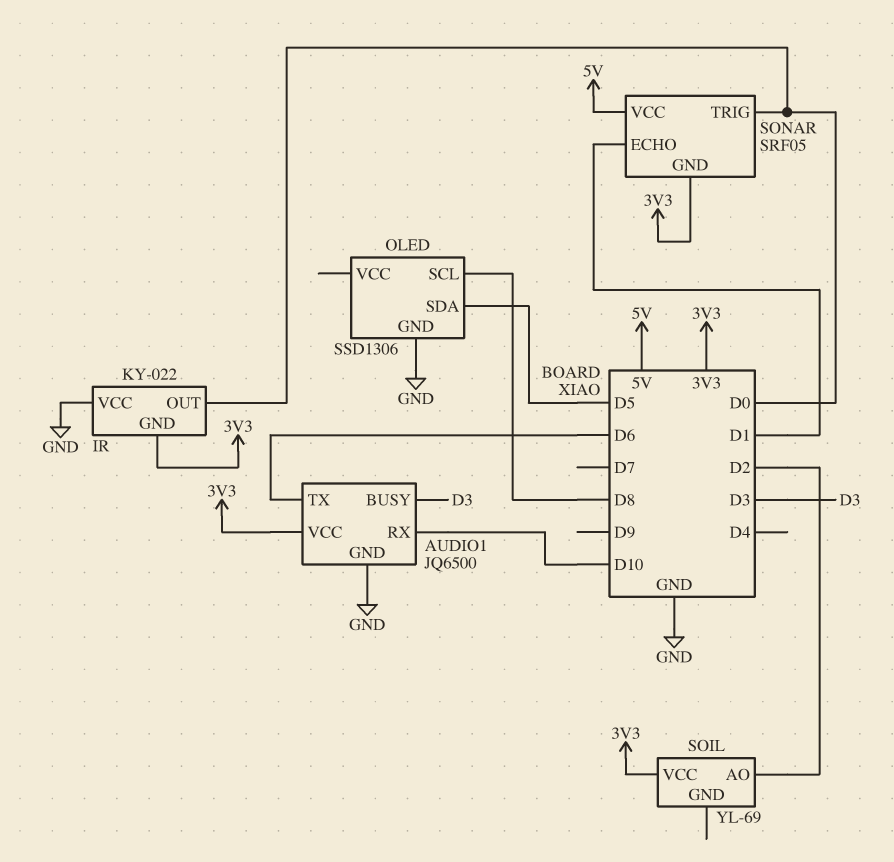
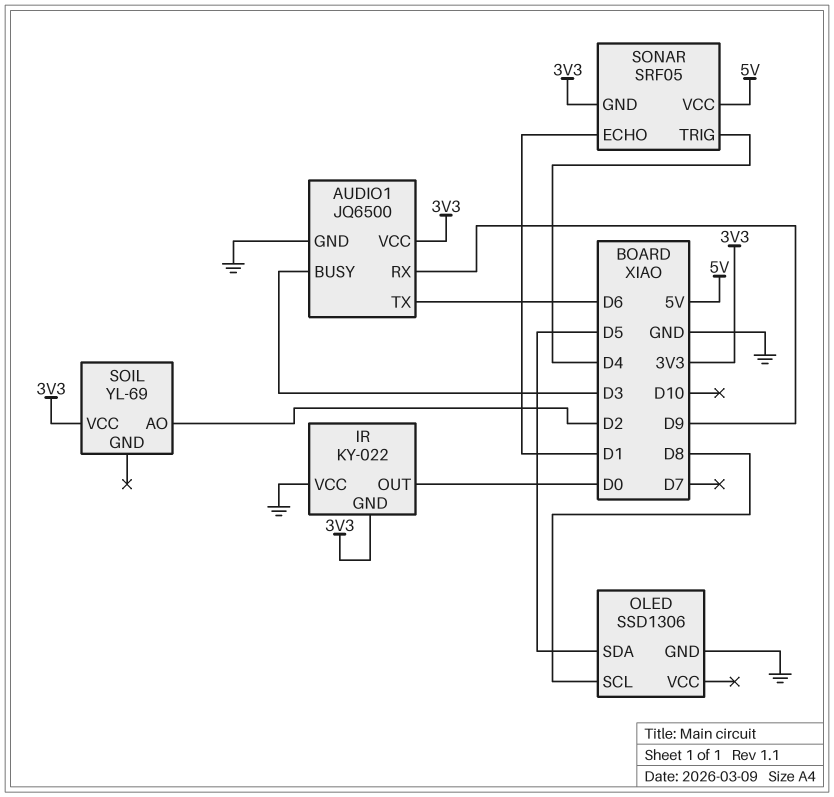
AUDIO1 pin RX: D10 -> D9
SONAR pin TRIG: D0 -> D4

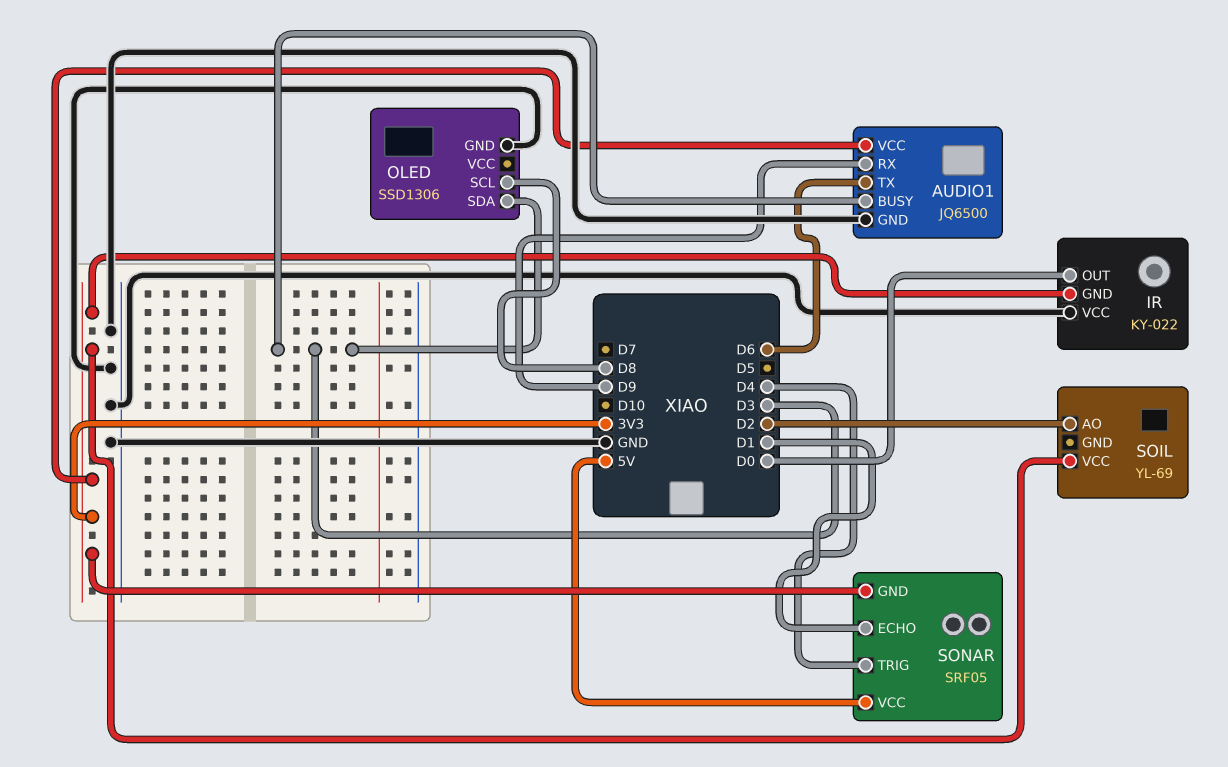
OLED pin SDA: D5 -> D3

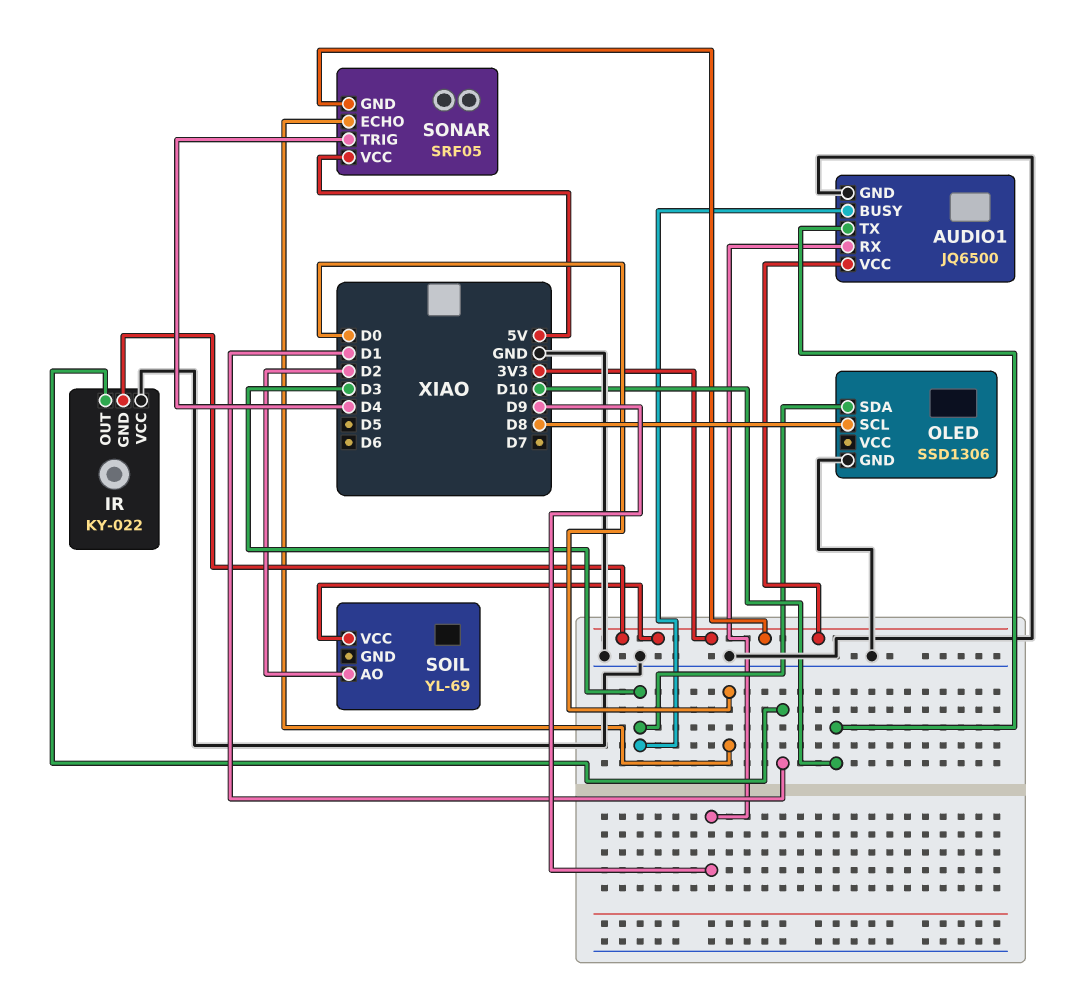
AUDIO1 pin TX: D6 -> D10
IR pin OUT: D0 -> D1
SONAR pin ECHO: D1 -> D0

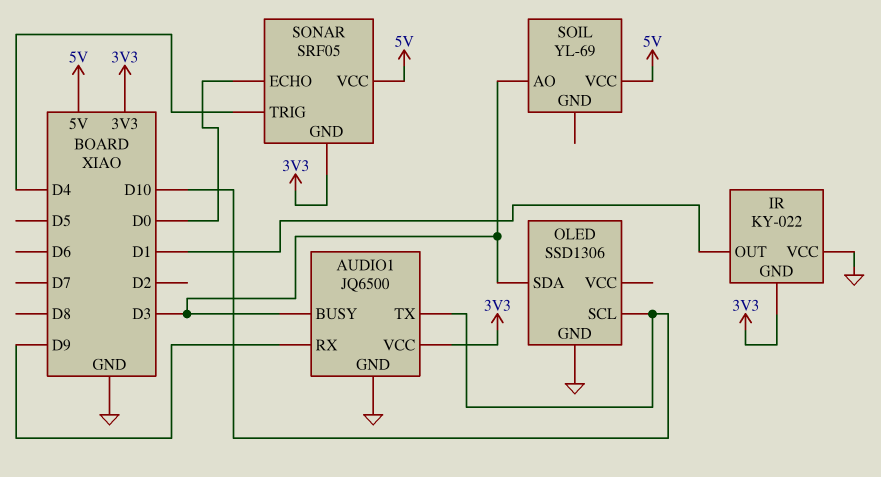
OLED pin SCL: D8 -> D10
SOIL pin AO: D2 -> D3
SOIL pin VCC: 3V3 -> 5V

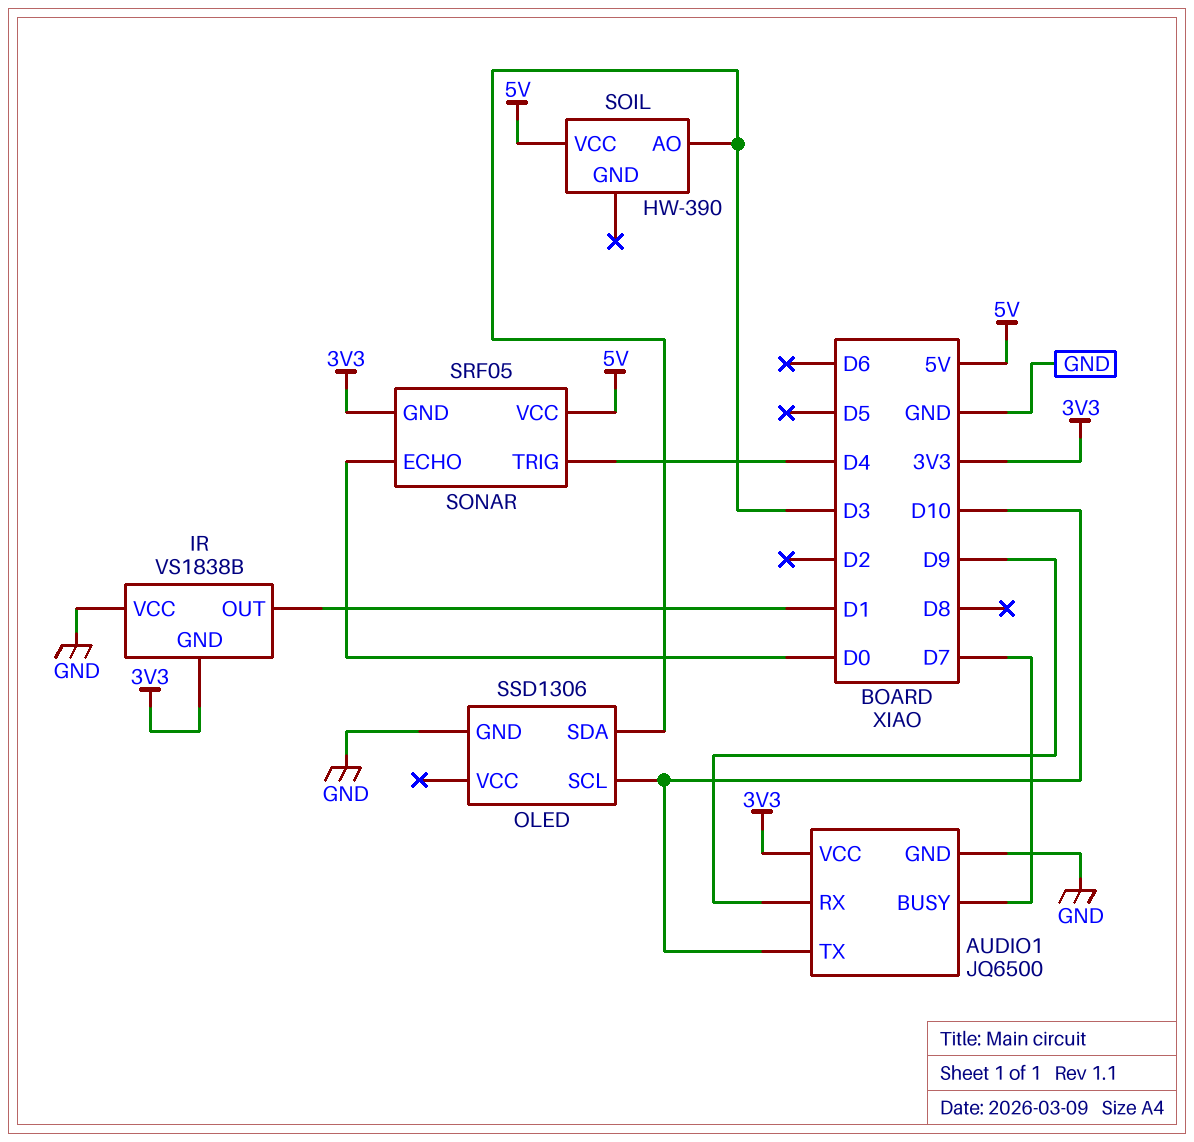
AUDIO1 pin BUSY: D3 -> D7
IR: KY-022 -> VS1838B
SOIL: YL-69 -> HW-390

